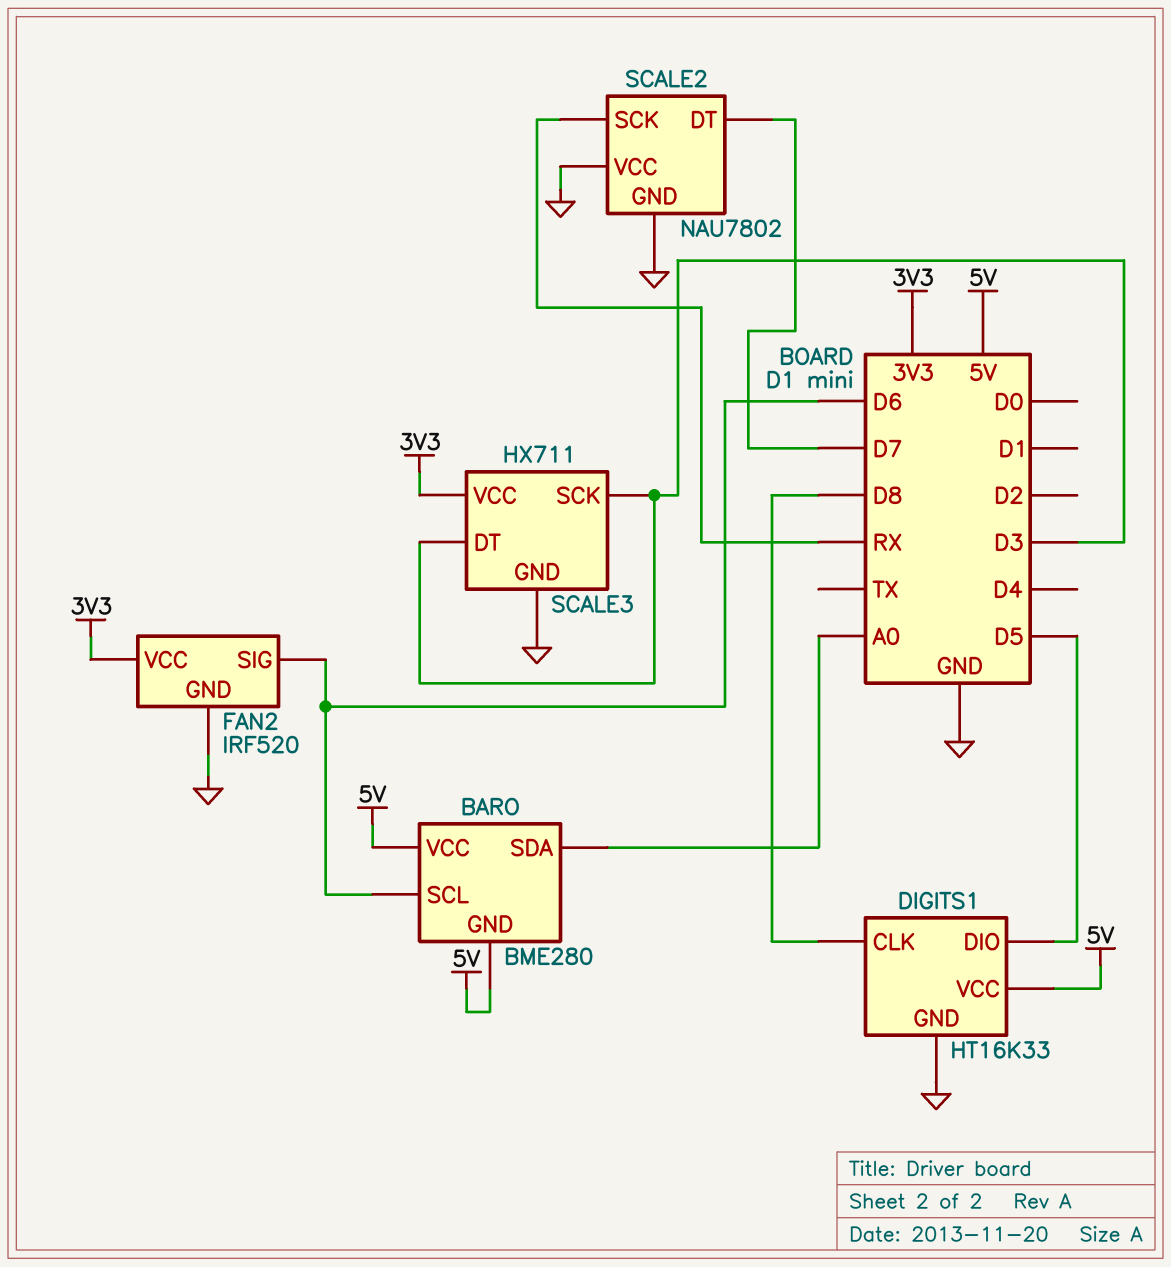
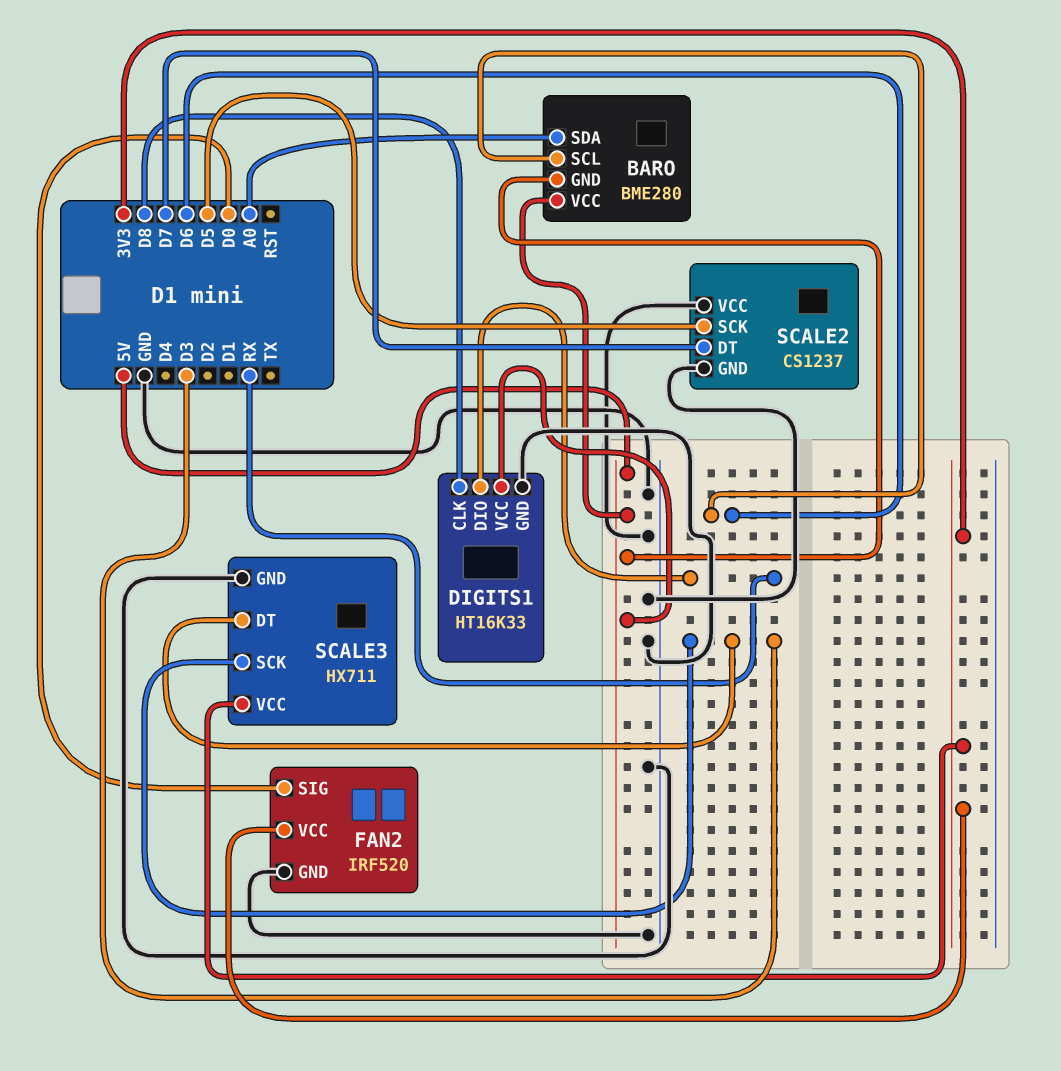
DIGITS1 pin DIO: D5 -> RX
FAN2 pin SIG: D6 -> D0
SCALE2: NAU7802 -> CS1237
SCALE2 pin SCK: RX -> D5

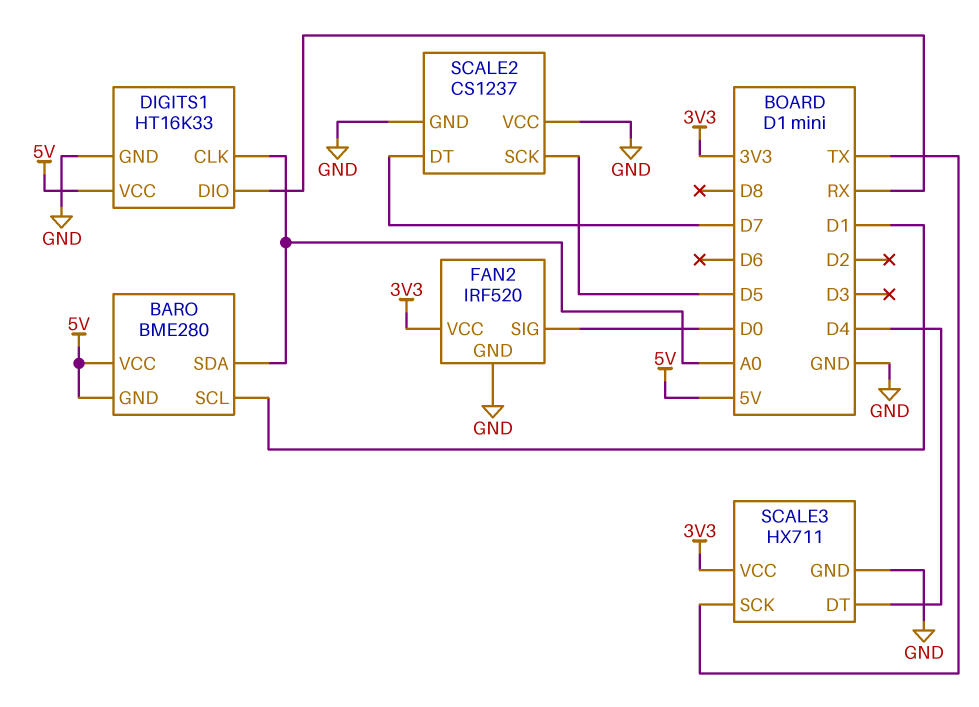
BARO pin SCL: D6 -> D1
DIGITS1 pin CLK: D8 -> A0
SCALE3 pin DT: D3 -> D4
SCALE3 pin SCK: D3 -> TX

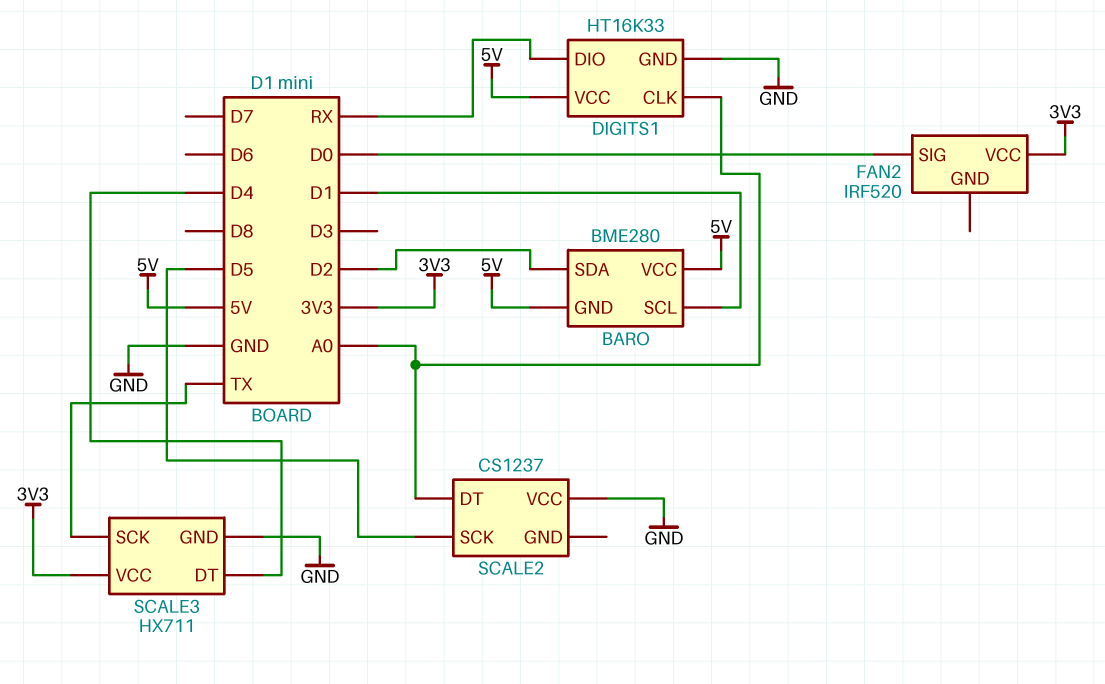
BARO pin SDA: A0 -> D2
FAN2 pin GND: GND -> none
SCALE2 pin DT: D7 -> A0
SCALE2 pin GND: GND -> none

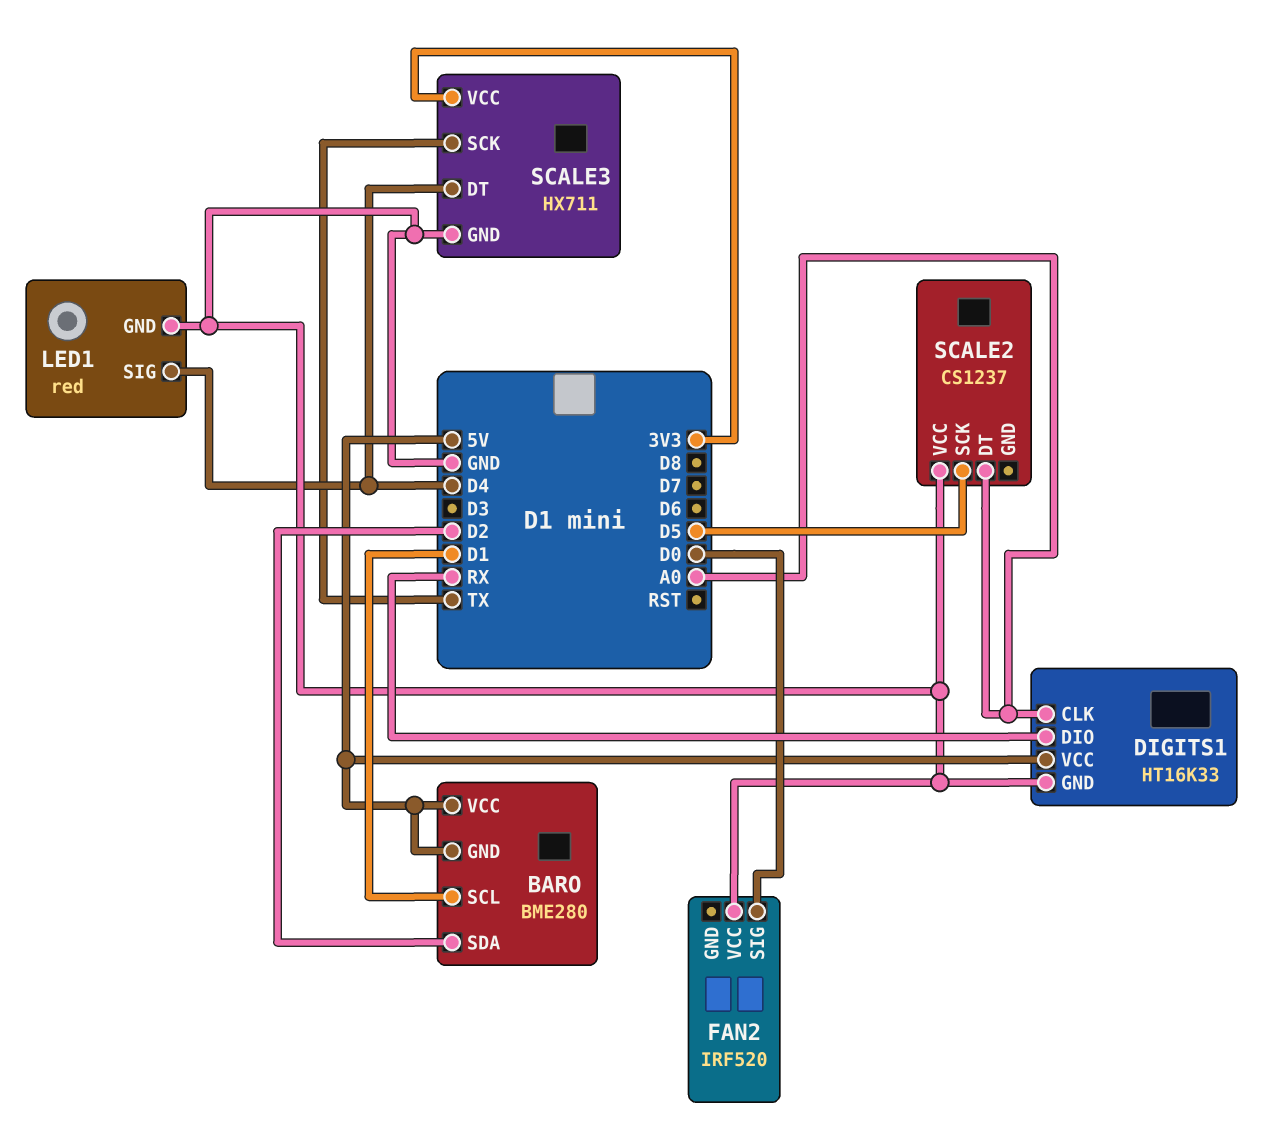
FAN2 pin VCC: 3V3 -> GND
LED1: none -> red
LED1 pin GND: none -> GND
LED1 pin SIG: none -> D4

